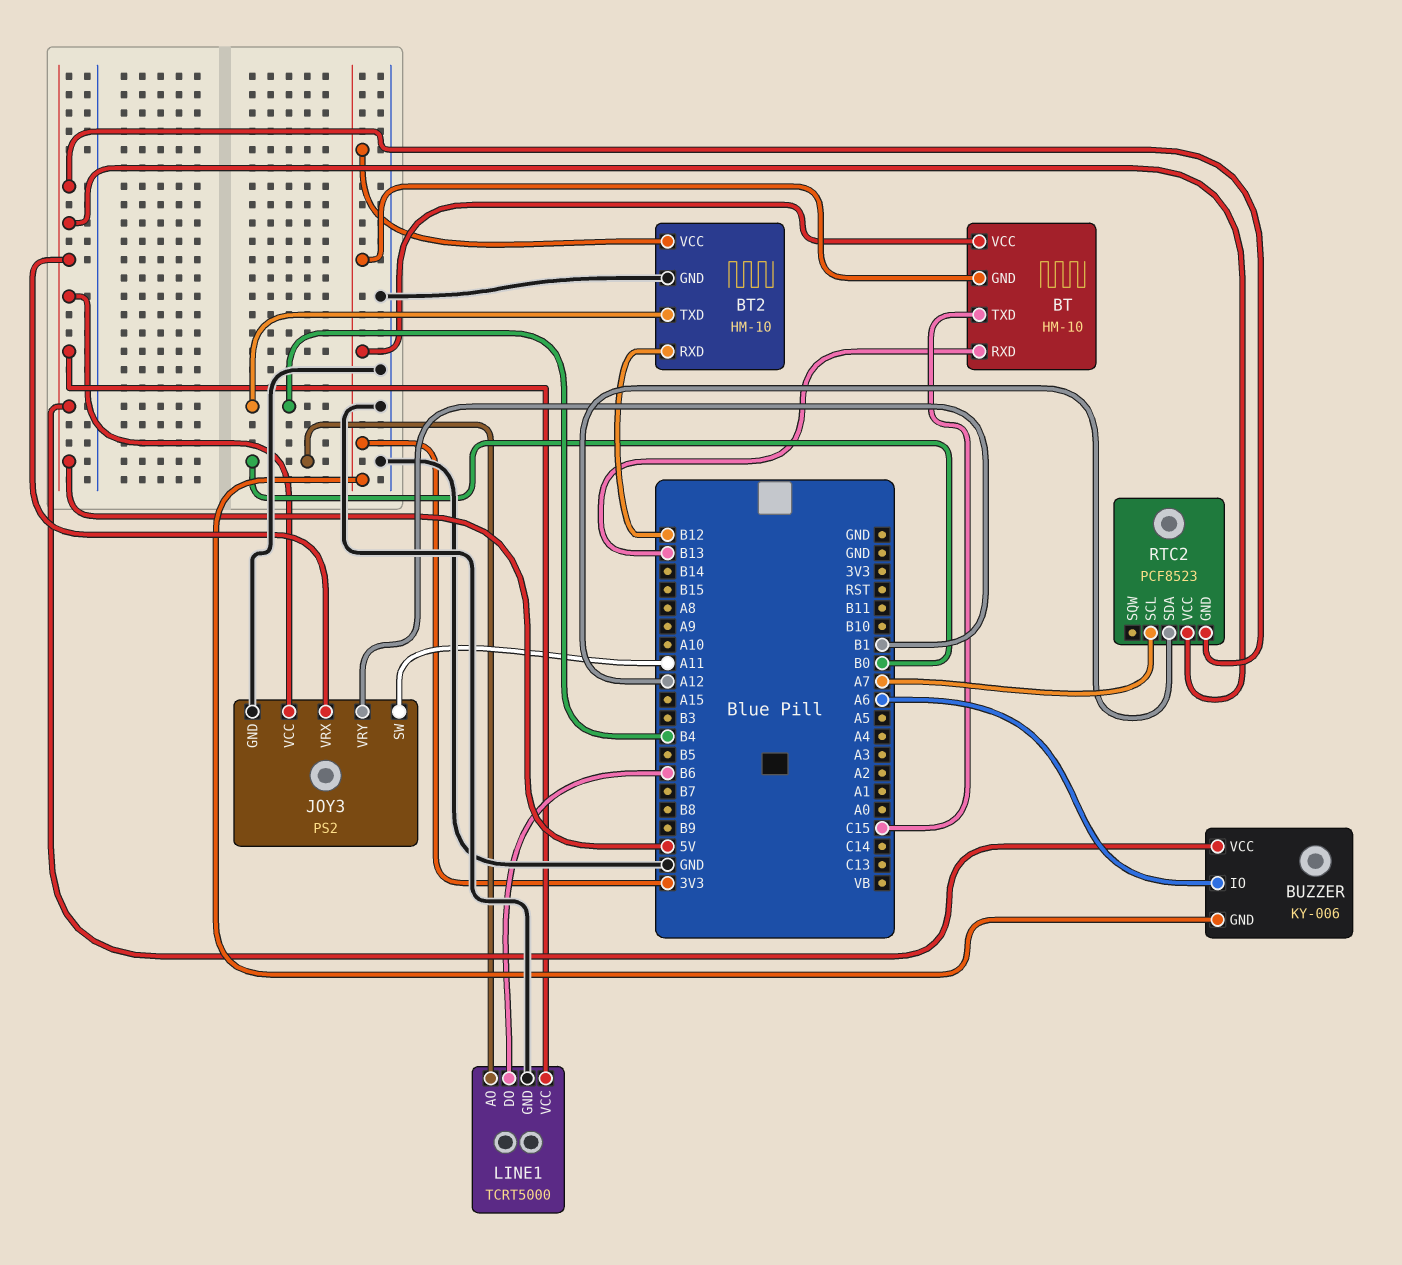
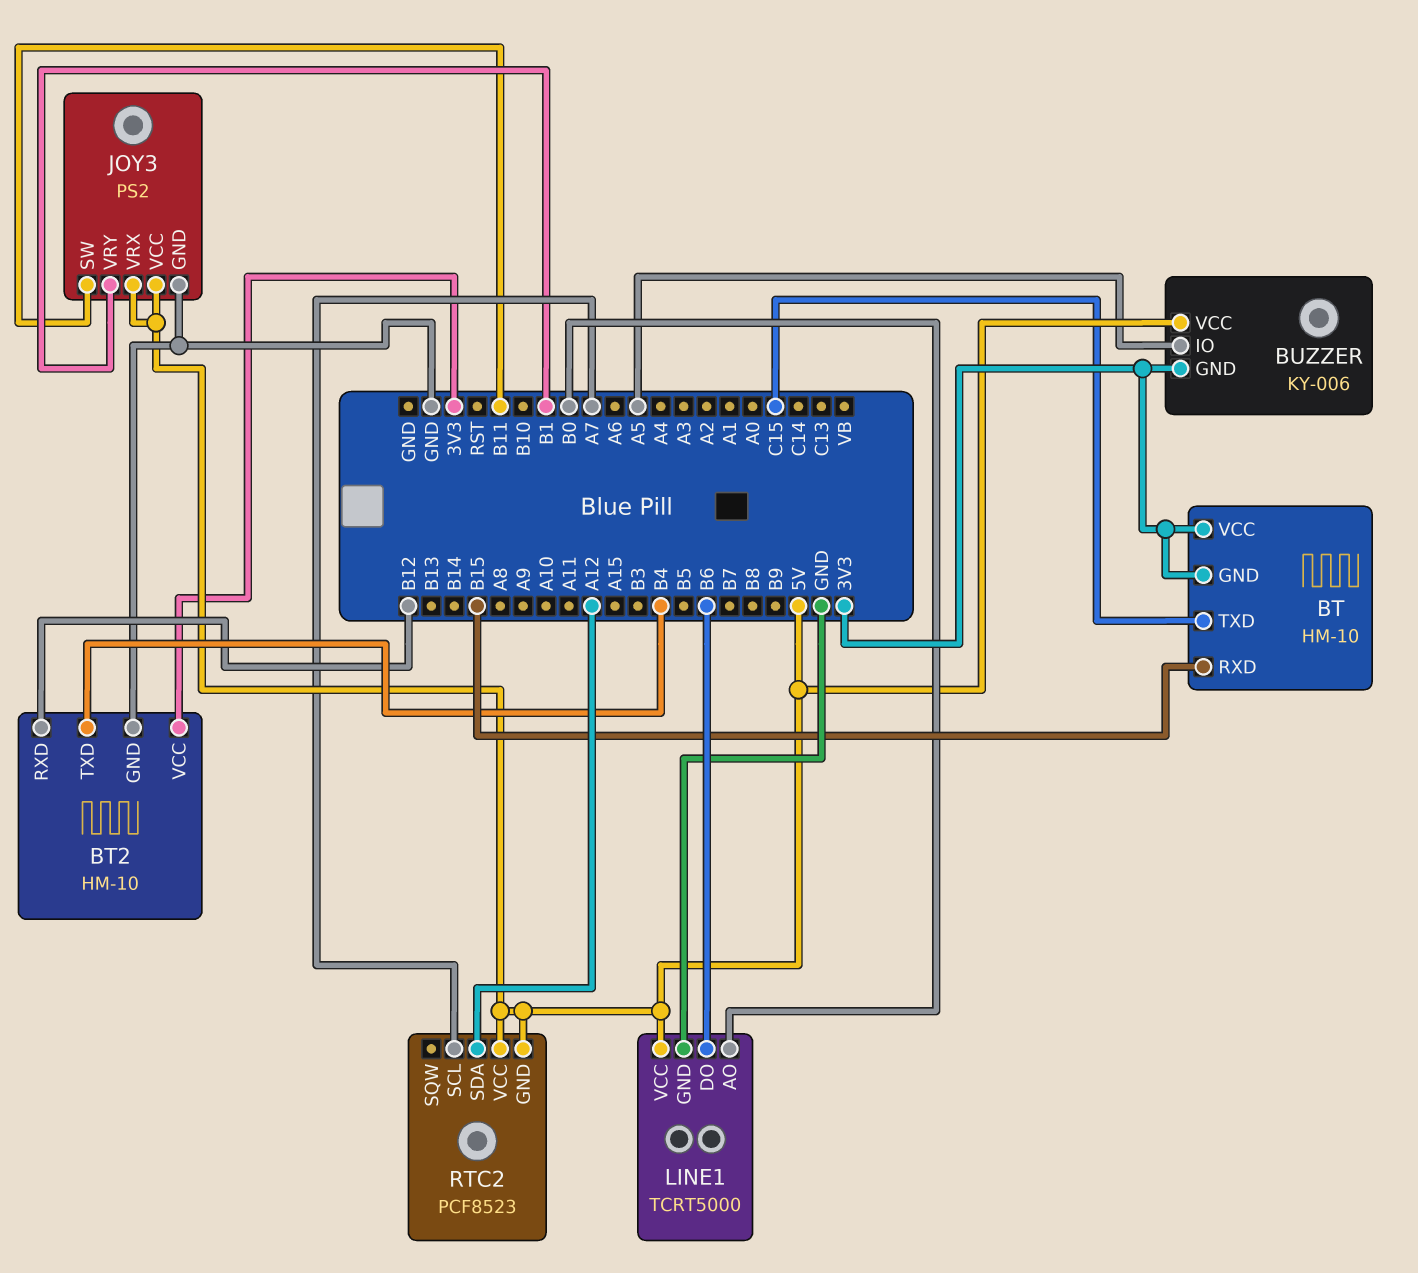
BT pin RXD: B13 -> B15
BUZZER pin IO: A6 -> A5
JOY3 pin SW: A11 -> B11

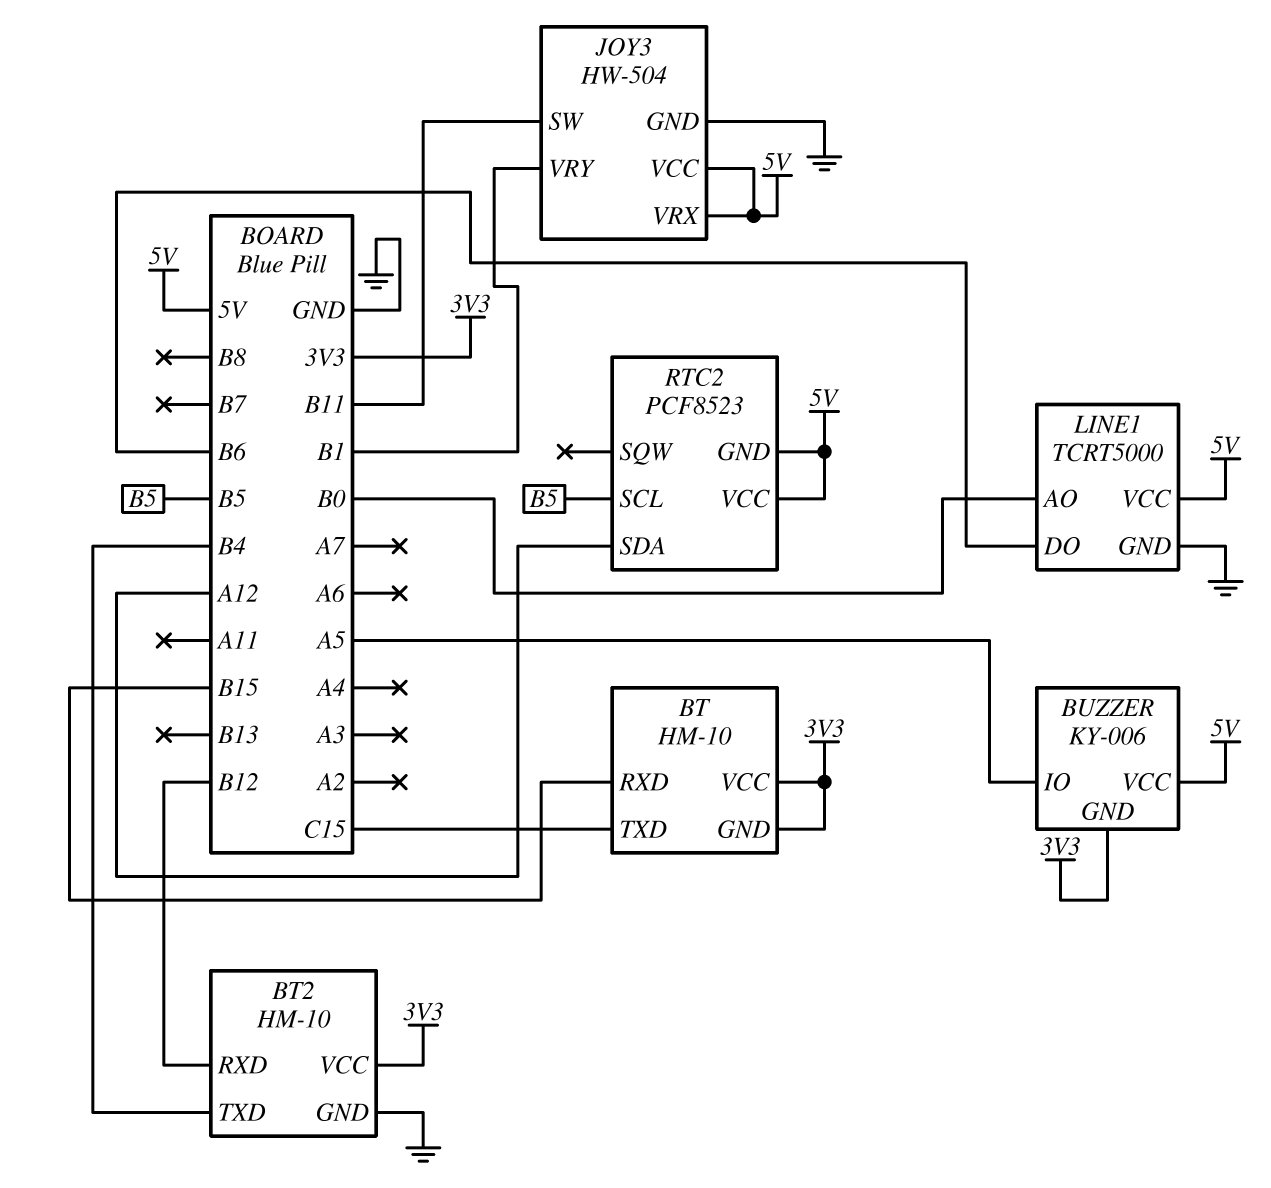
JOY3: PS2 -> HW-504
RTC2 pin SCL: A7 -> B5

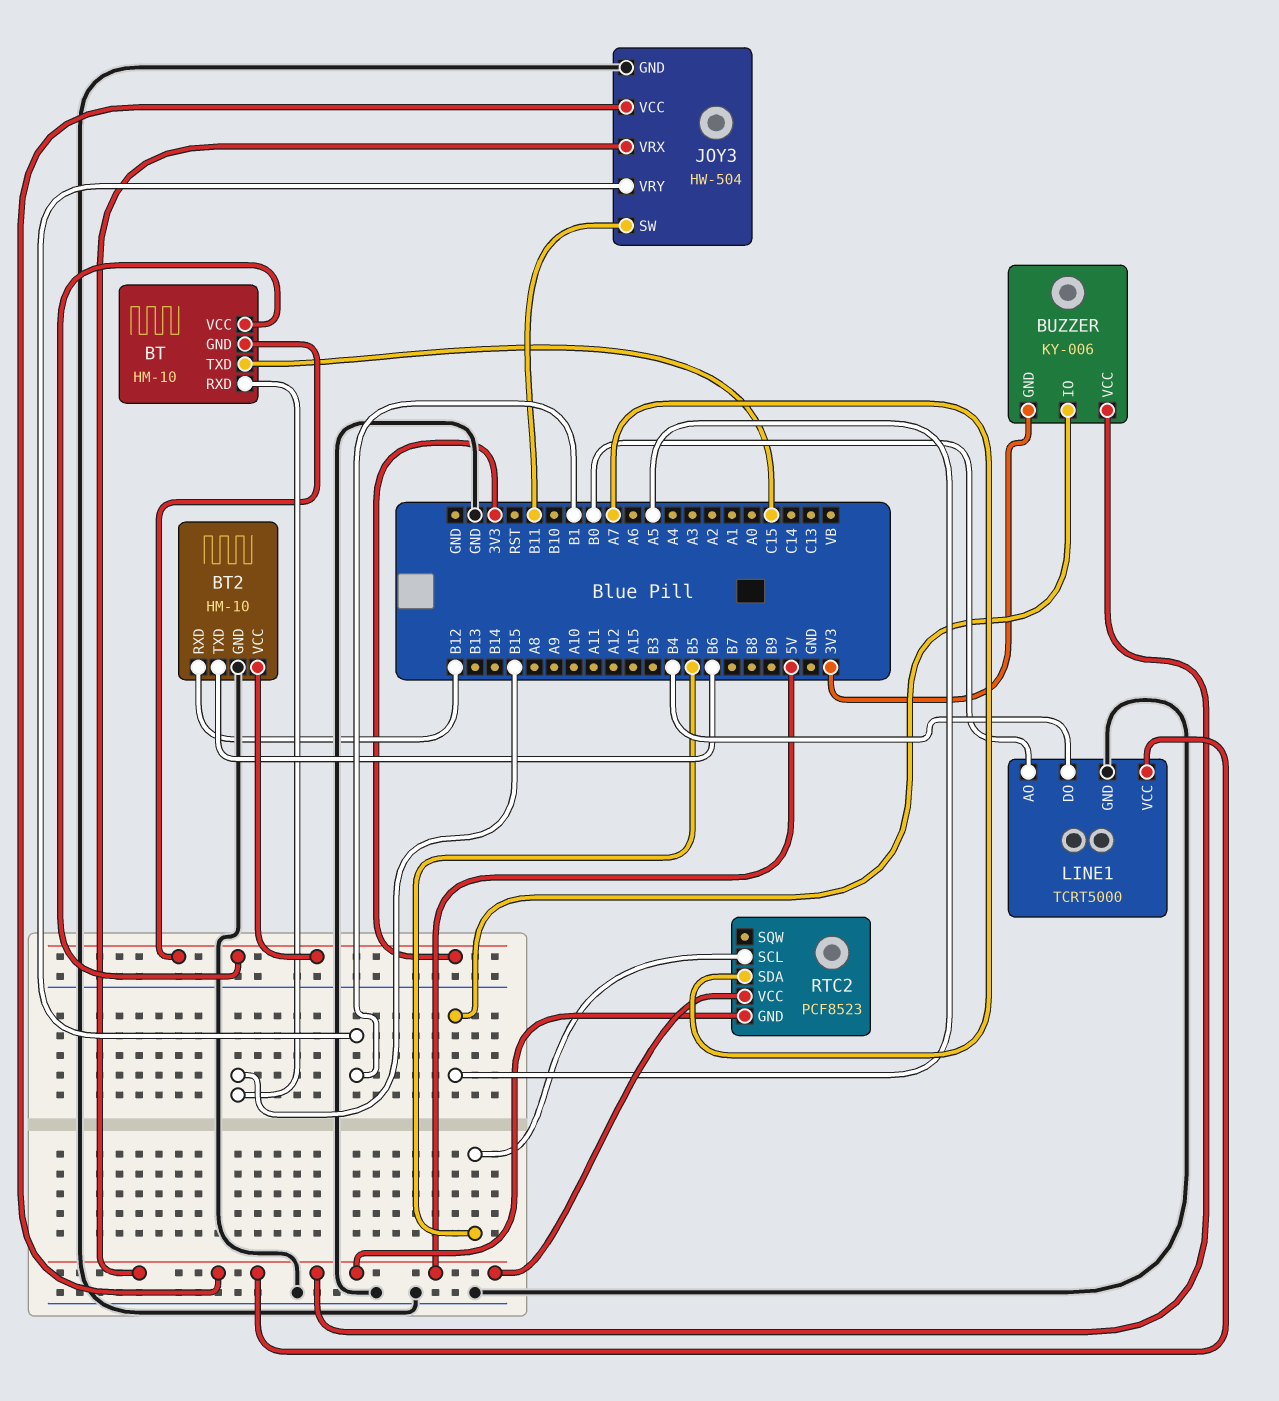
BT2 pin TXD: B4 -> B6
LINE1 pin DO: B6 -> B4
RTC2 pin SDA: A12 -> A7

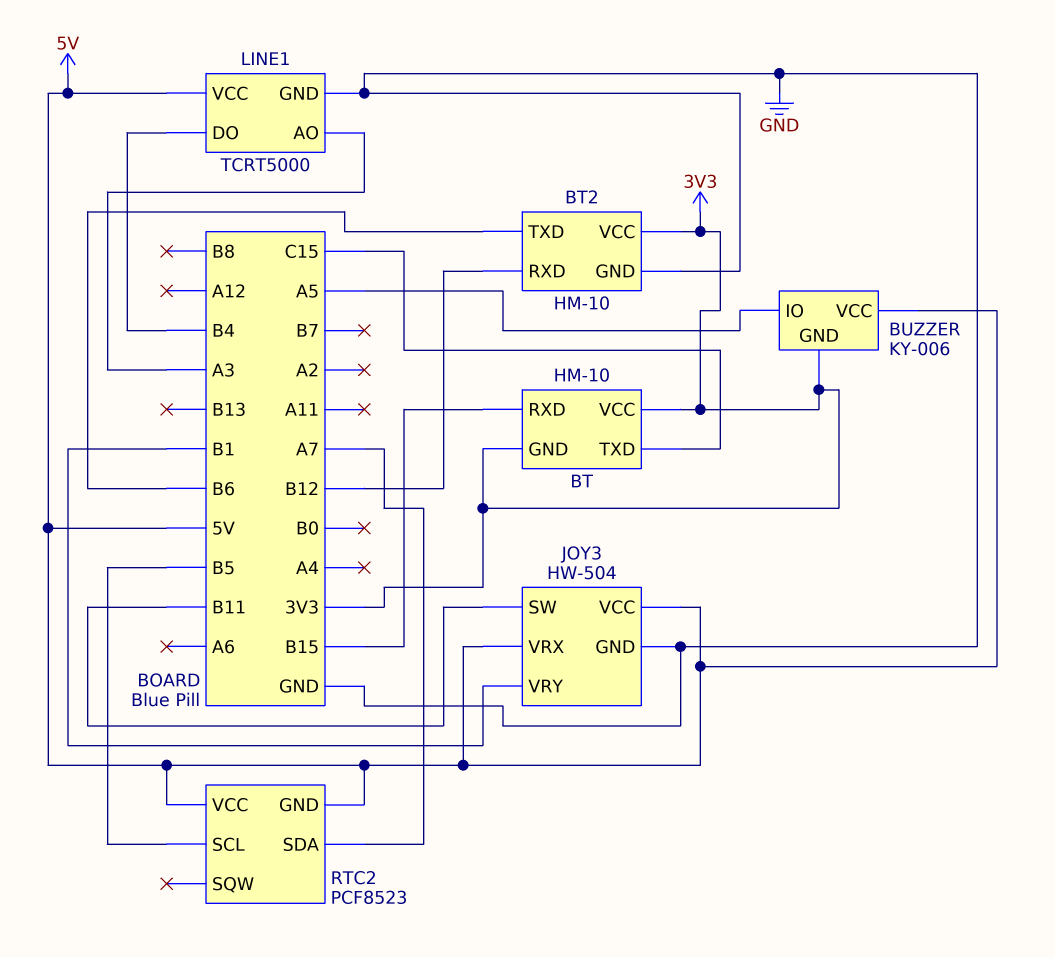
LINE1 pin AO: B0 -> A3

